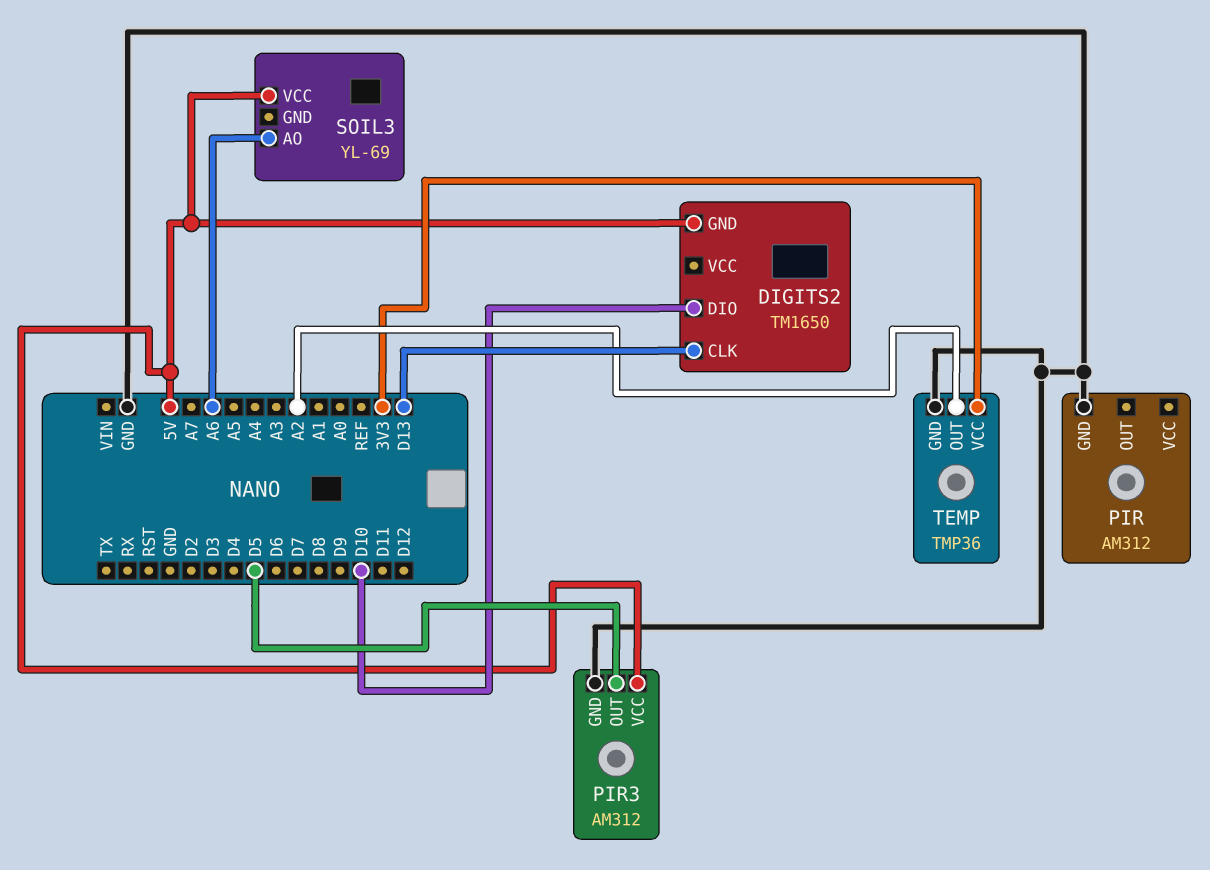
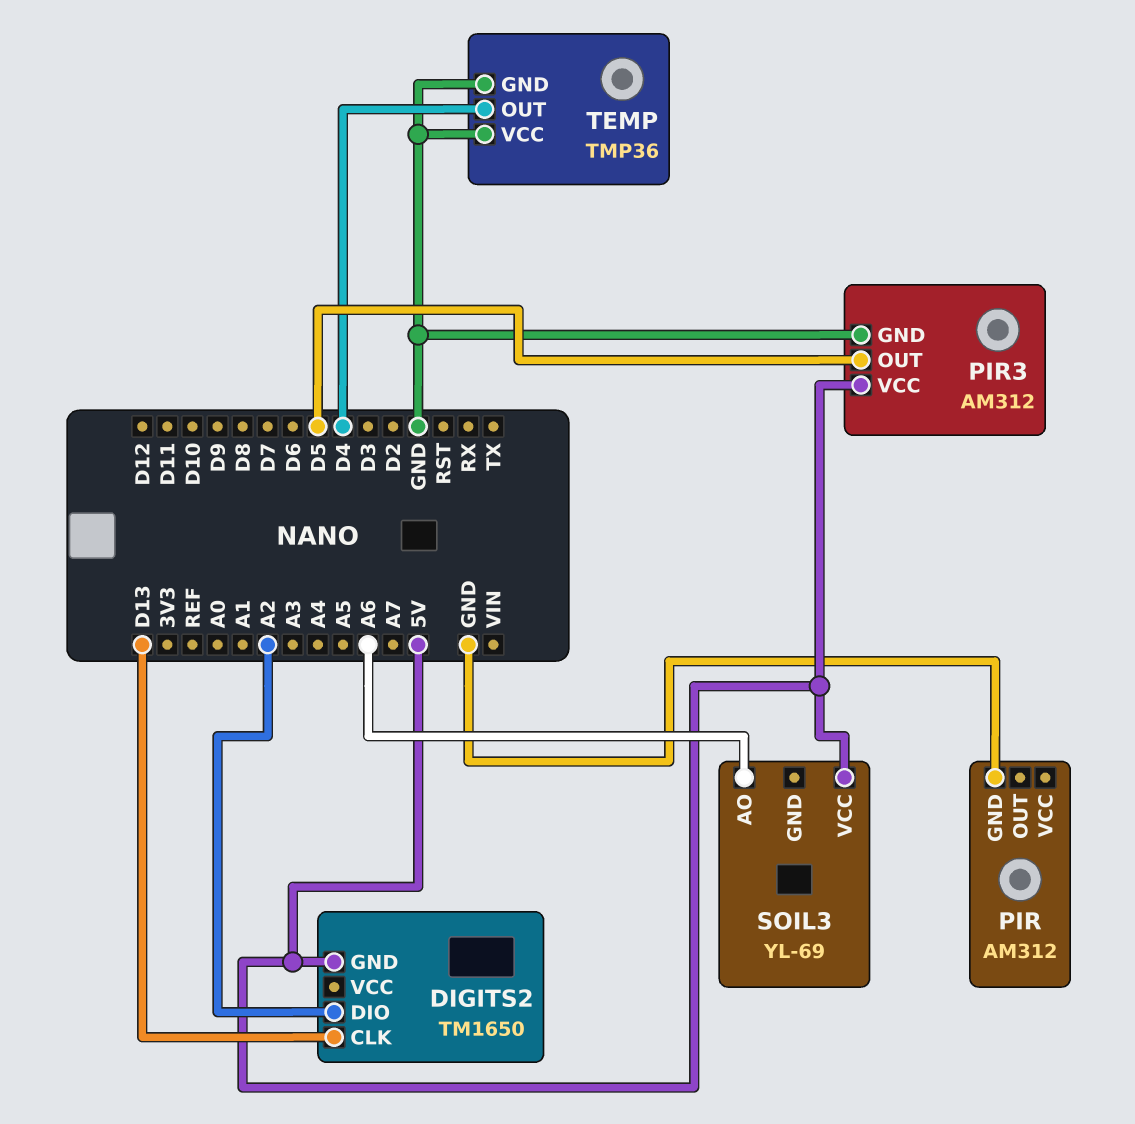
DIGITS2 pin DIO: D10 -> A2
TEMP pin OUT: A2 -> D4
TEMP pin VCC: 3V3 -> GND

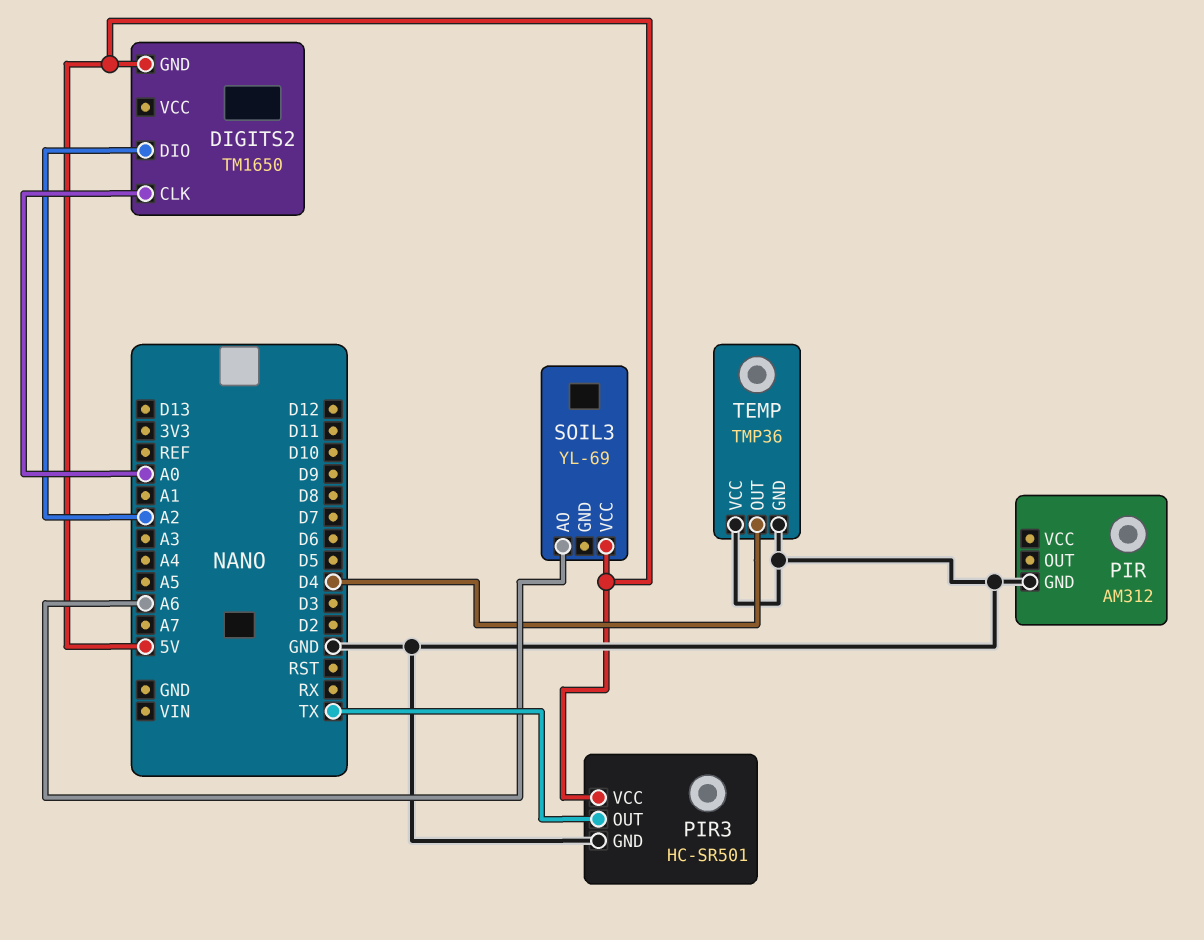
DIGITS2 pin CLK: D13 -> A0
PIR3: AM312 -> HC-SR501
PIR3 pin OUT: D5 -> TX

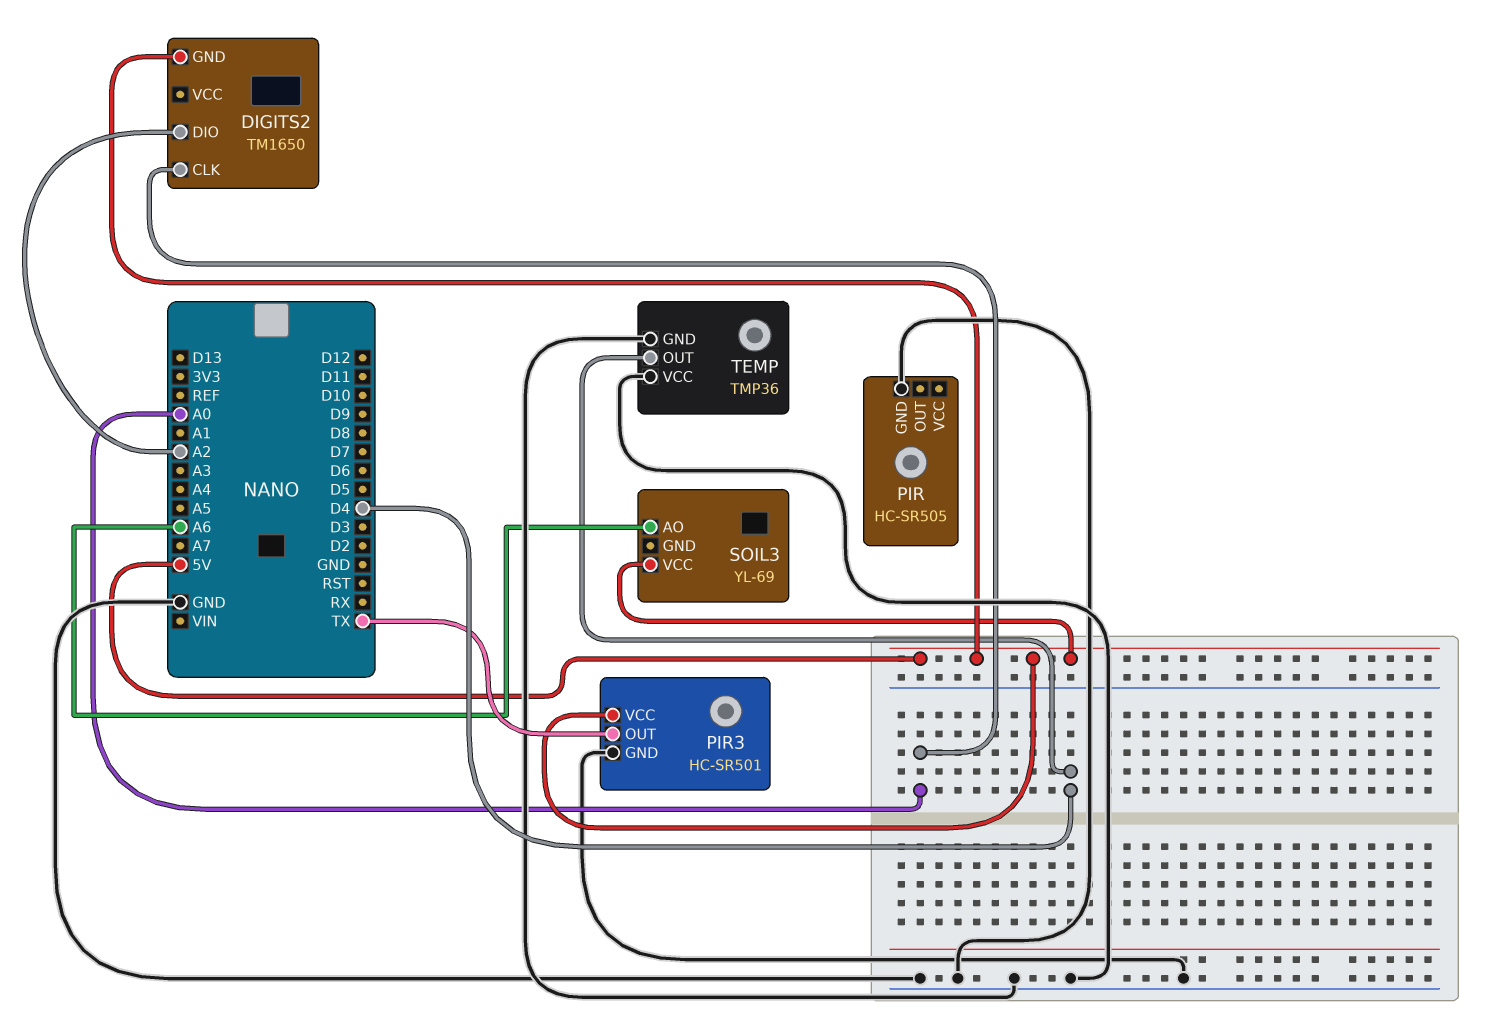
PIR: AM312 -> HC-SR505

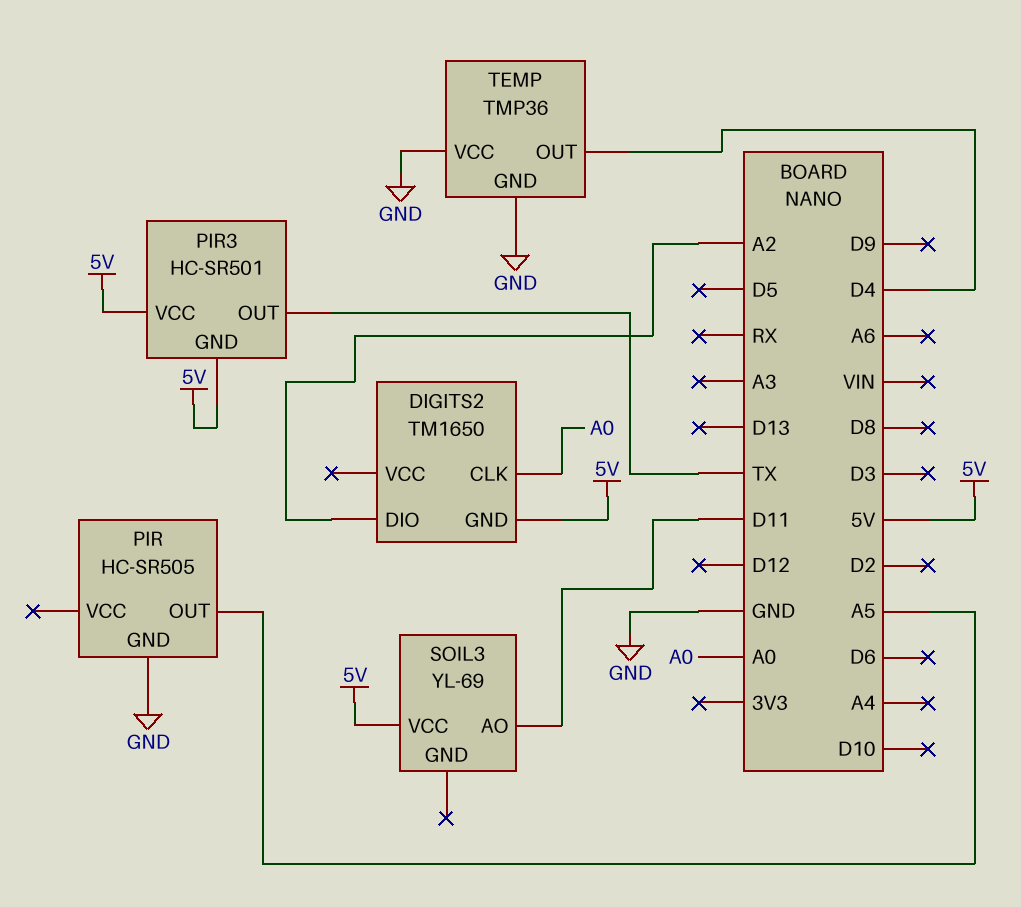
PIR pin OUT: none -> A5
PIR3 pin GND: GND -> 5V
SOIL3 pin AO: A6 -> D11

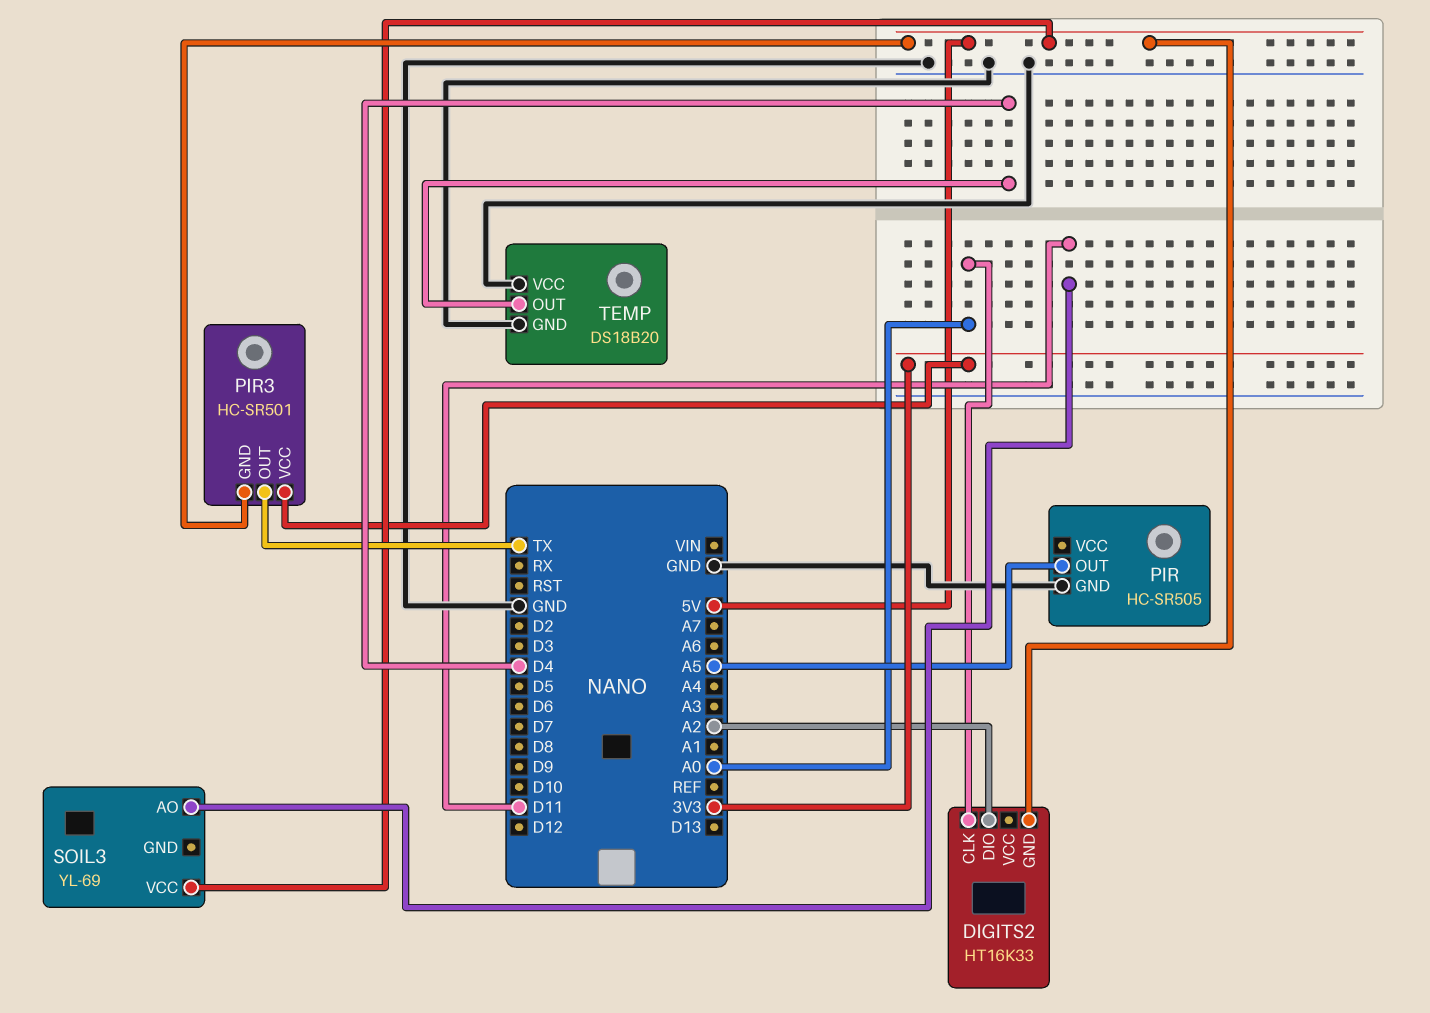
DIGITS2: TM1650 -> HT16K33
PIR3 pin VCC: 5V -> 3V3
TEMP: TMP36 -> DS18B20

